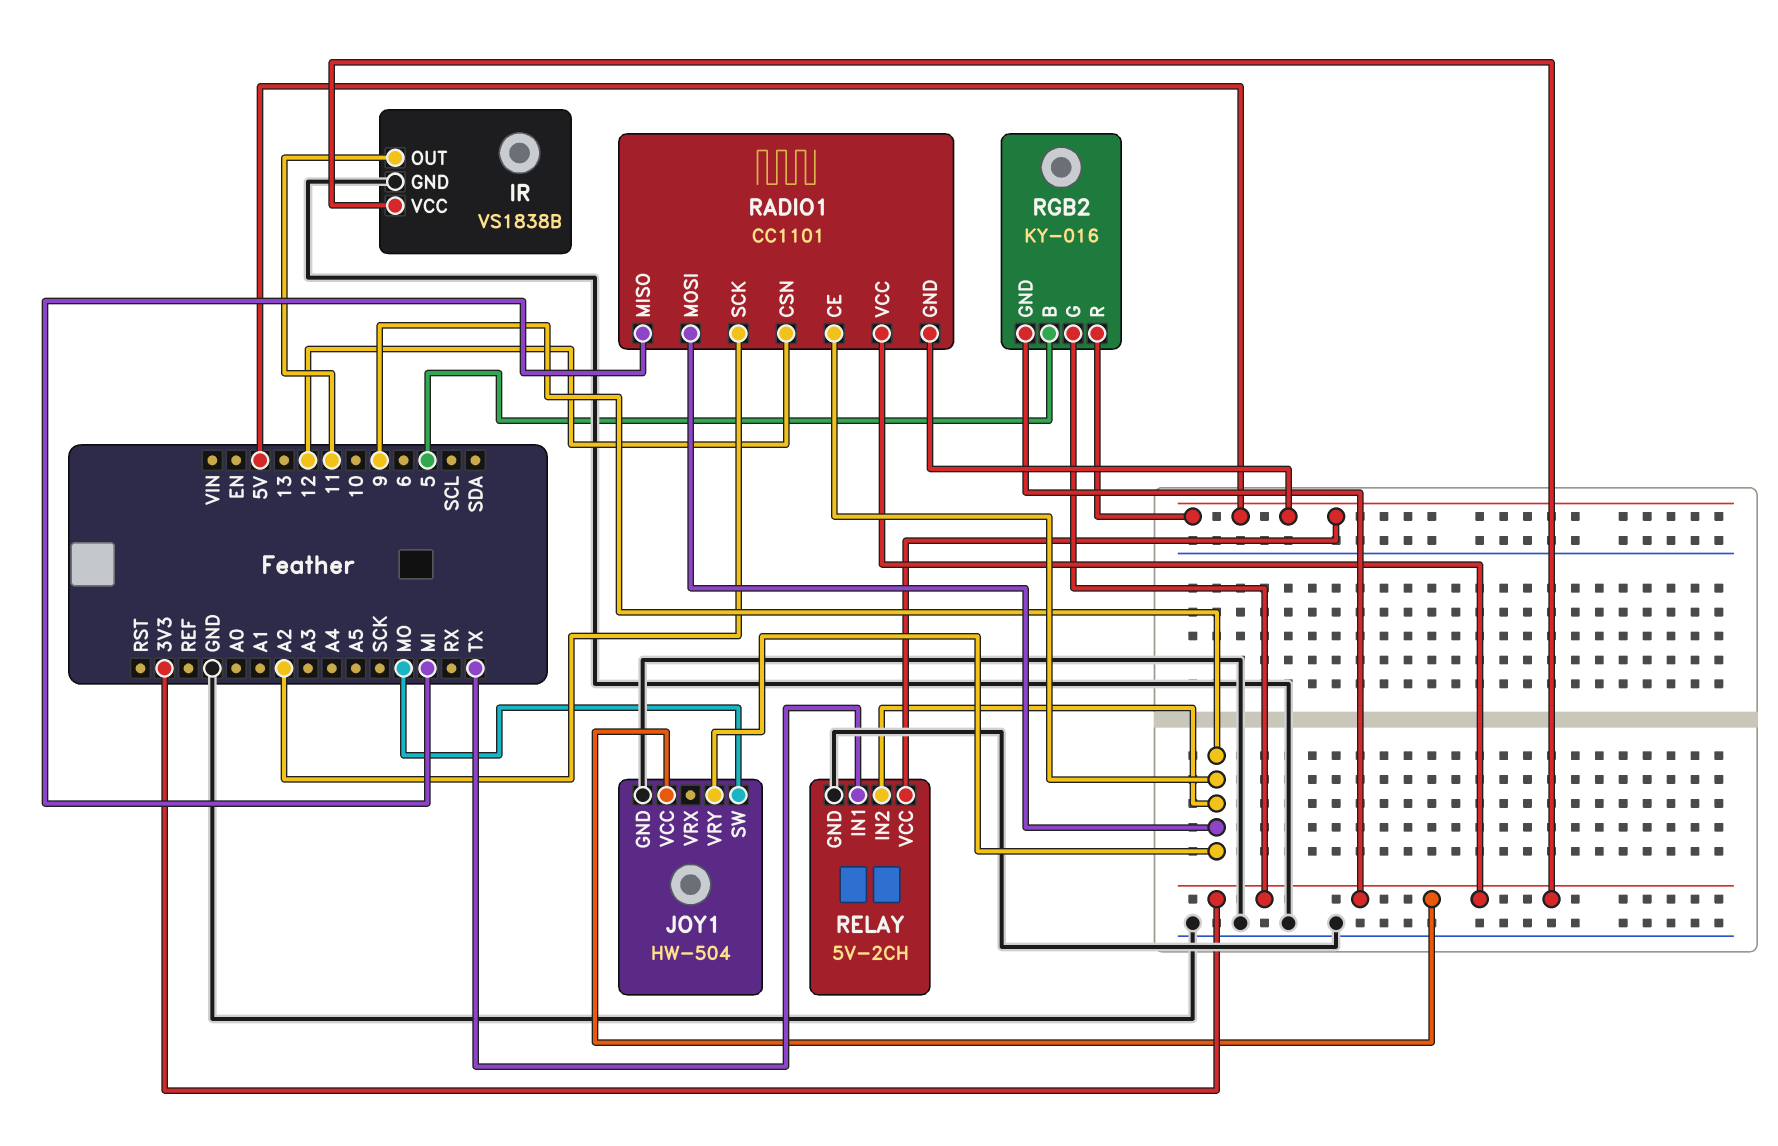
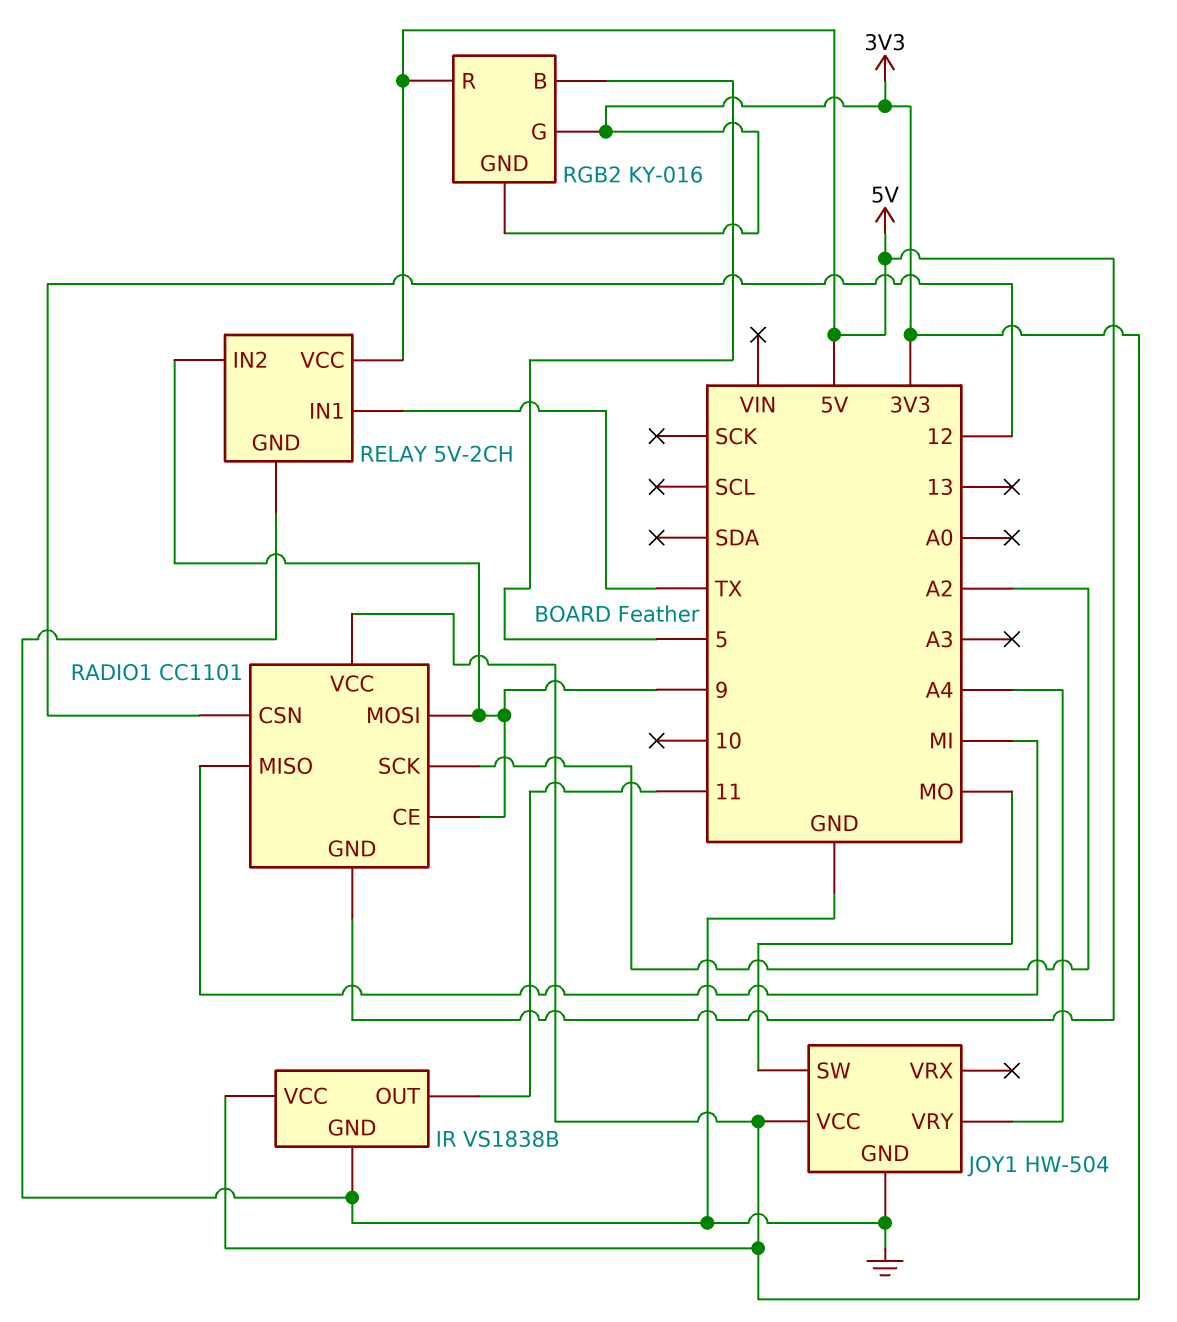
JOY1 pin VRY: 9 -> A4

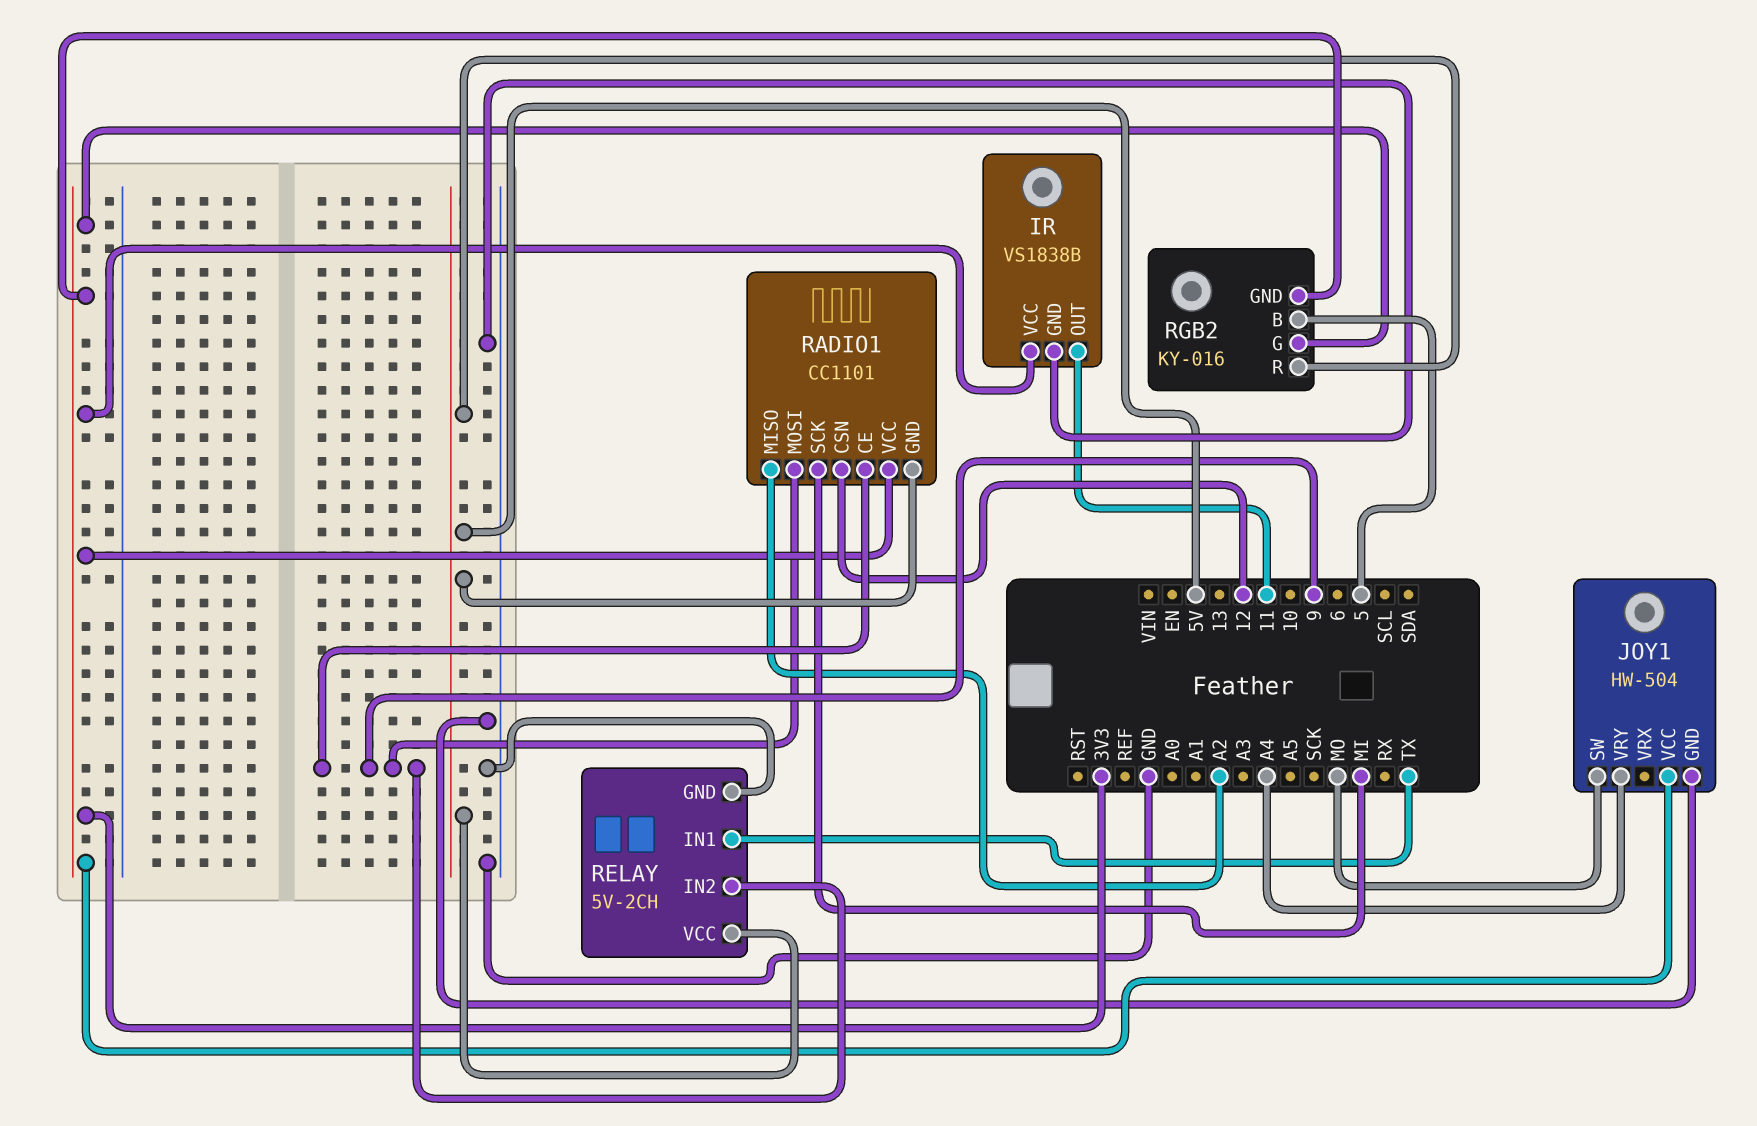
RADIO1 pin MISO: MI -> A2
RADIO1 pin SCK: A2 -> MI

